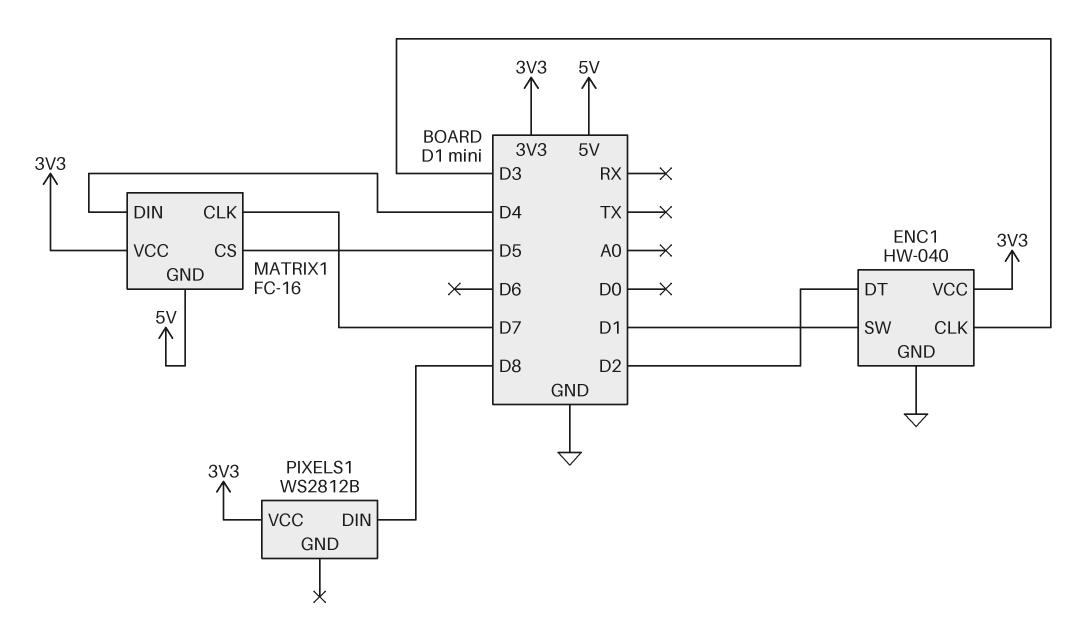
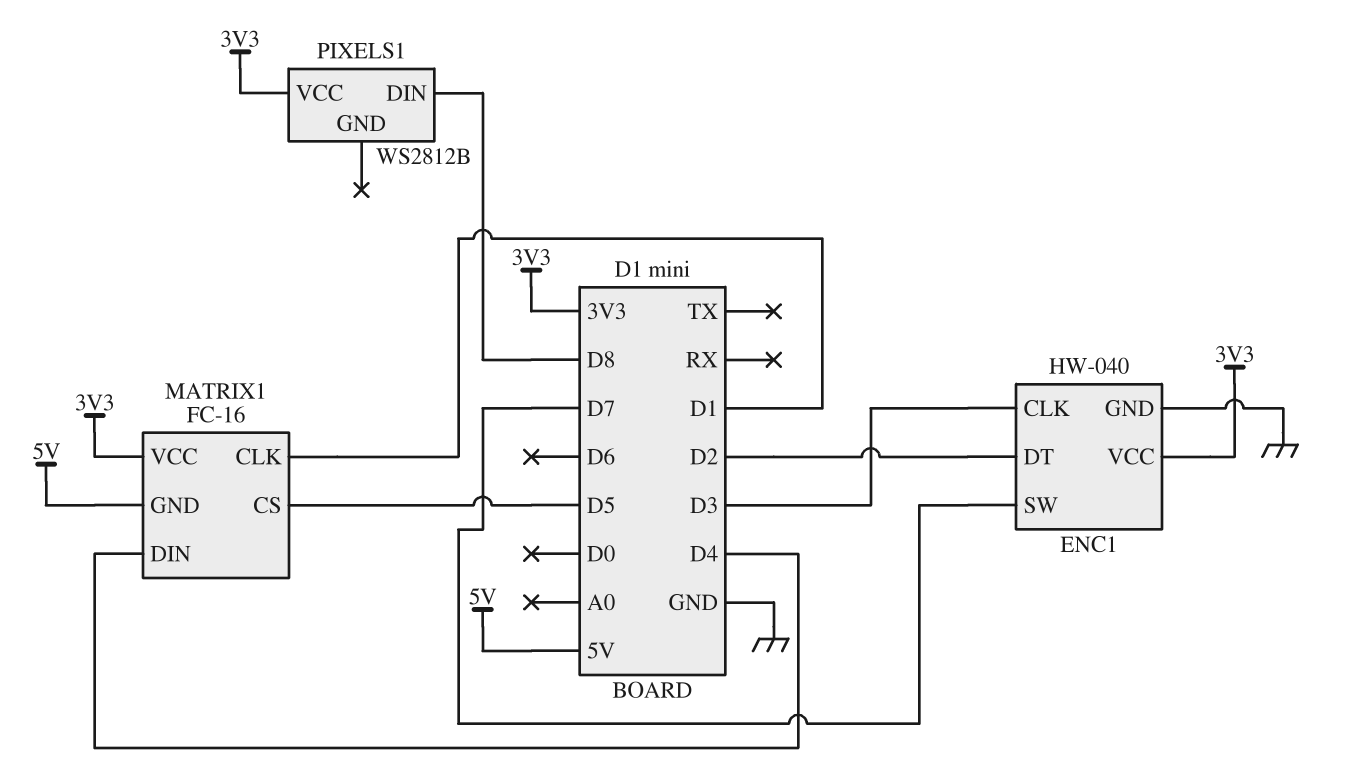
ENC1 pin SW: D1 -> D7
MATRIX1 pin CLK: D7 -> D1

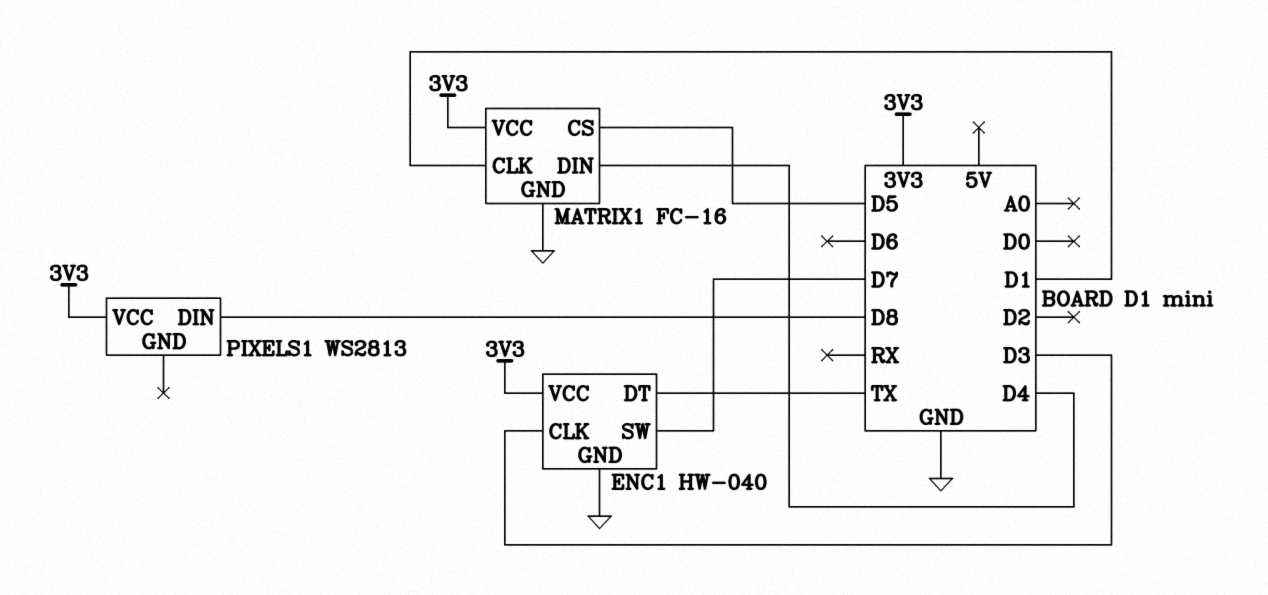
ENC1 pin DT: D2 -> TX
MATRIX1 pin GND: 5V -> GND
PIXELS1: WS2812B -> WS2813

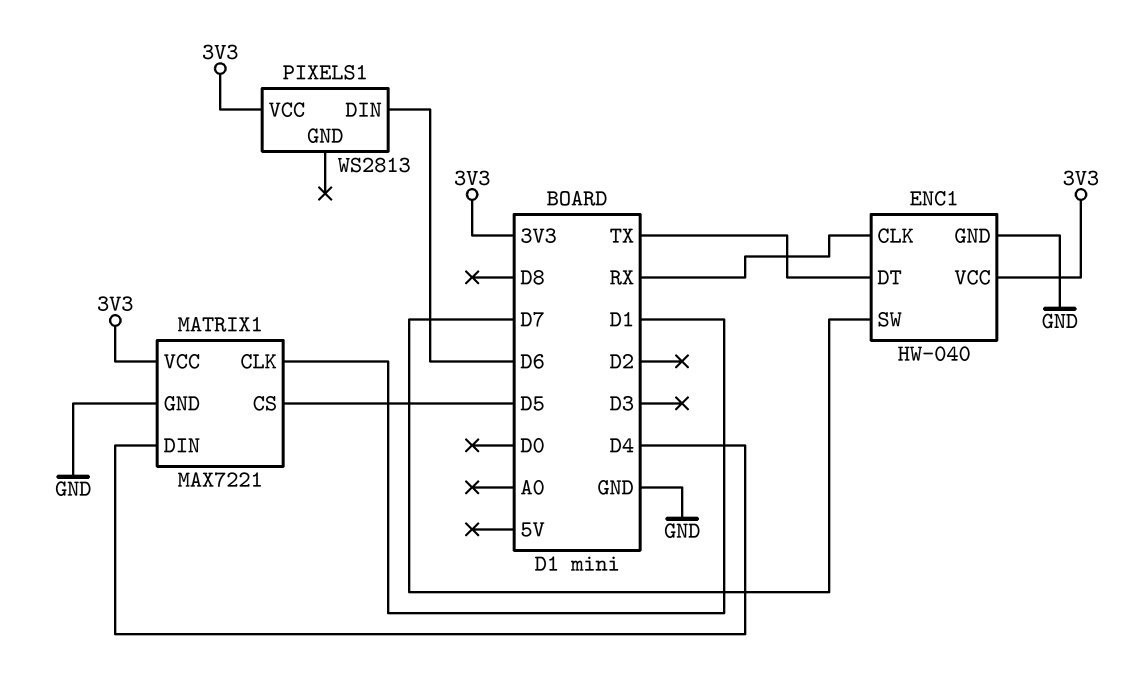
ENC1 pin CLK: D3 -> RX
MATRIX1: FC-16 -> MAX7221
PIXELS1 pin DIN: D8 -> D6

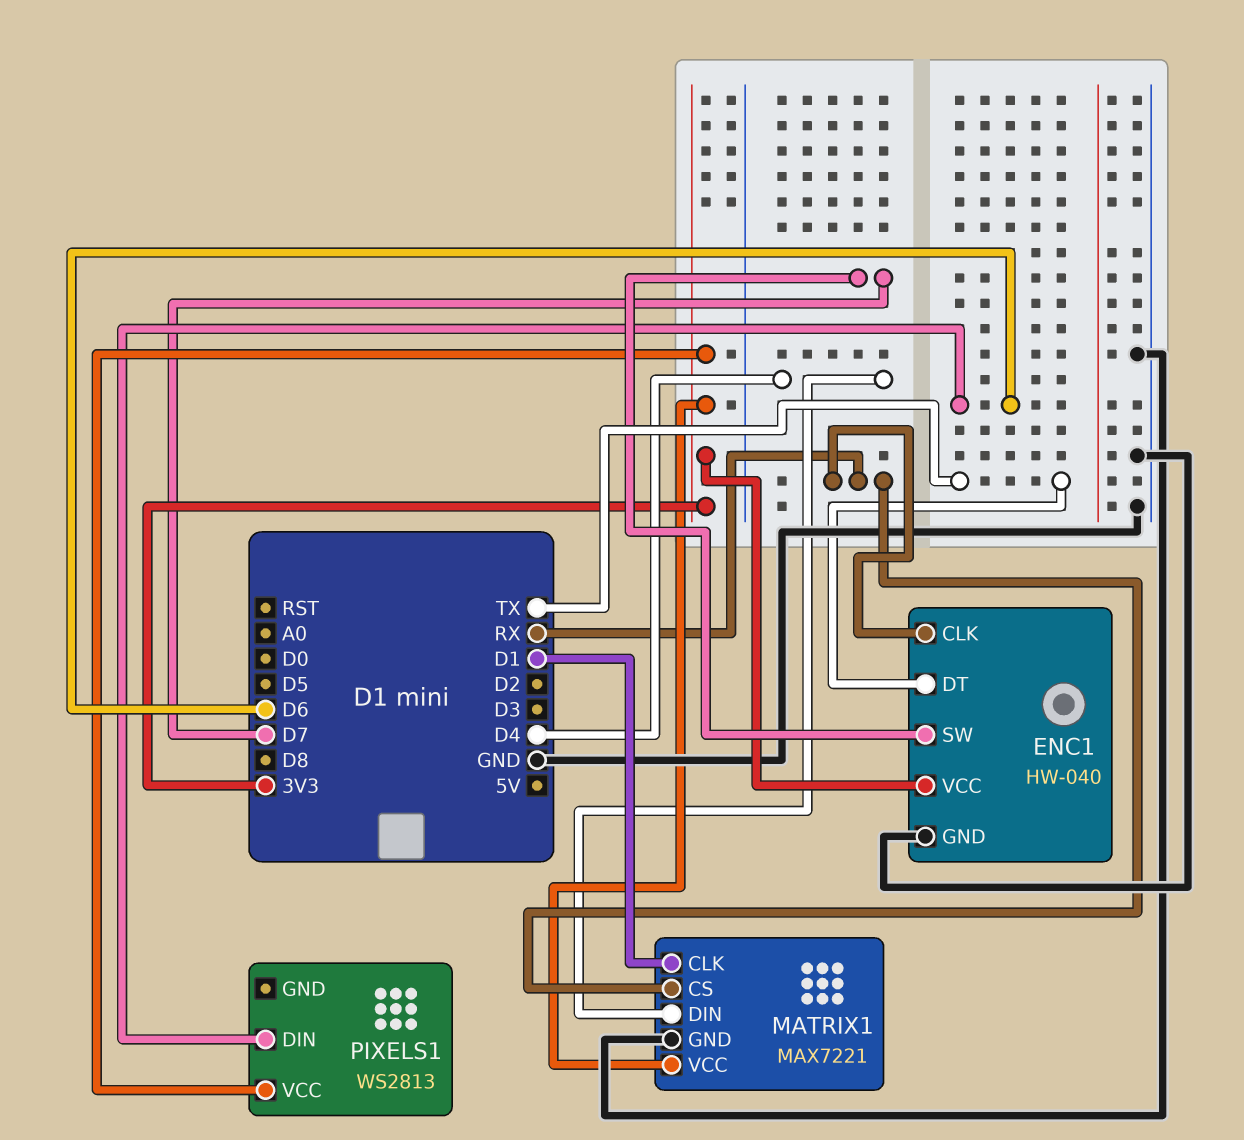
MATRIX1 pin CS: D5 -> RX

